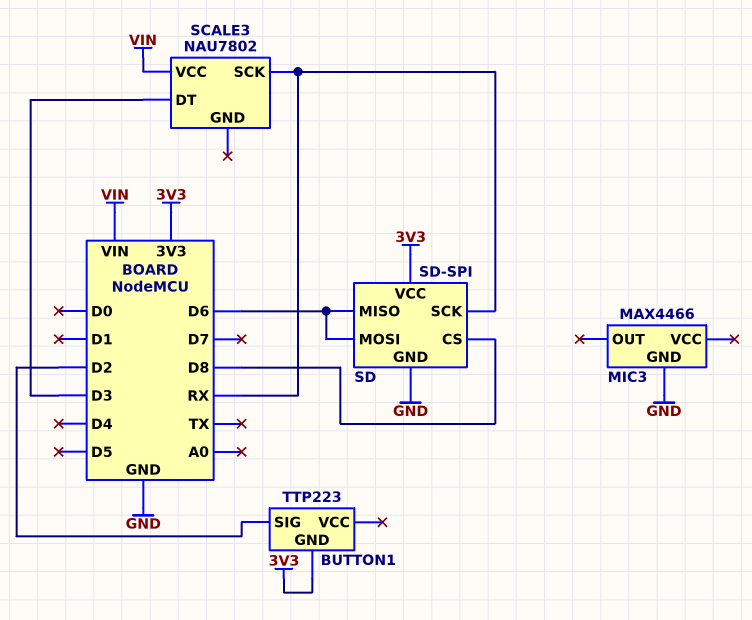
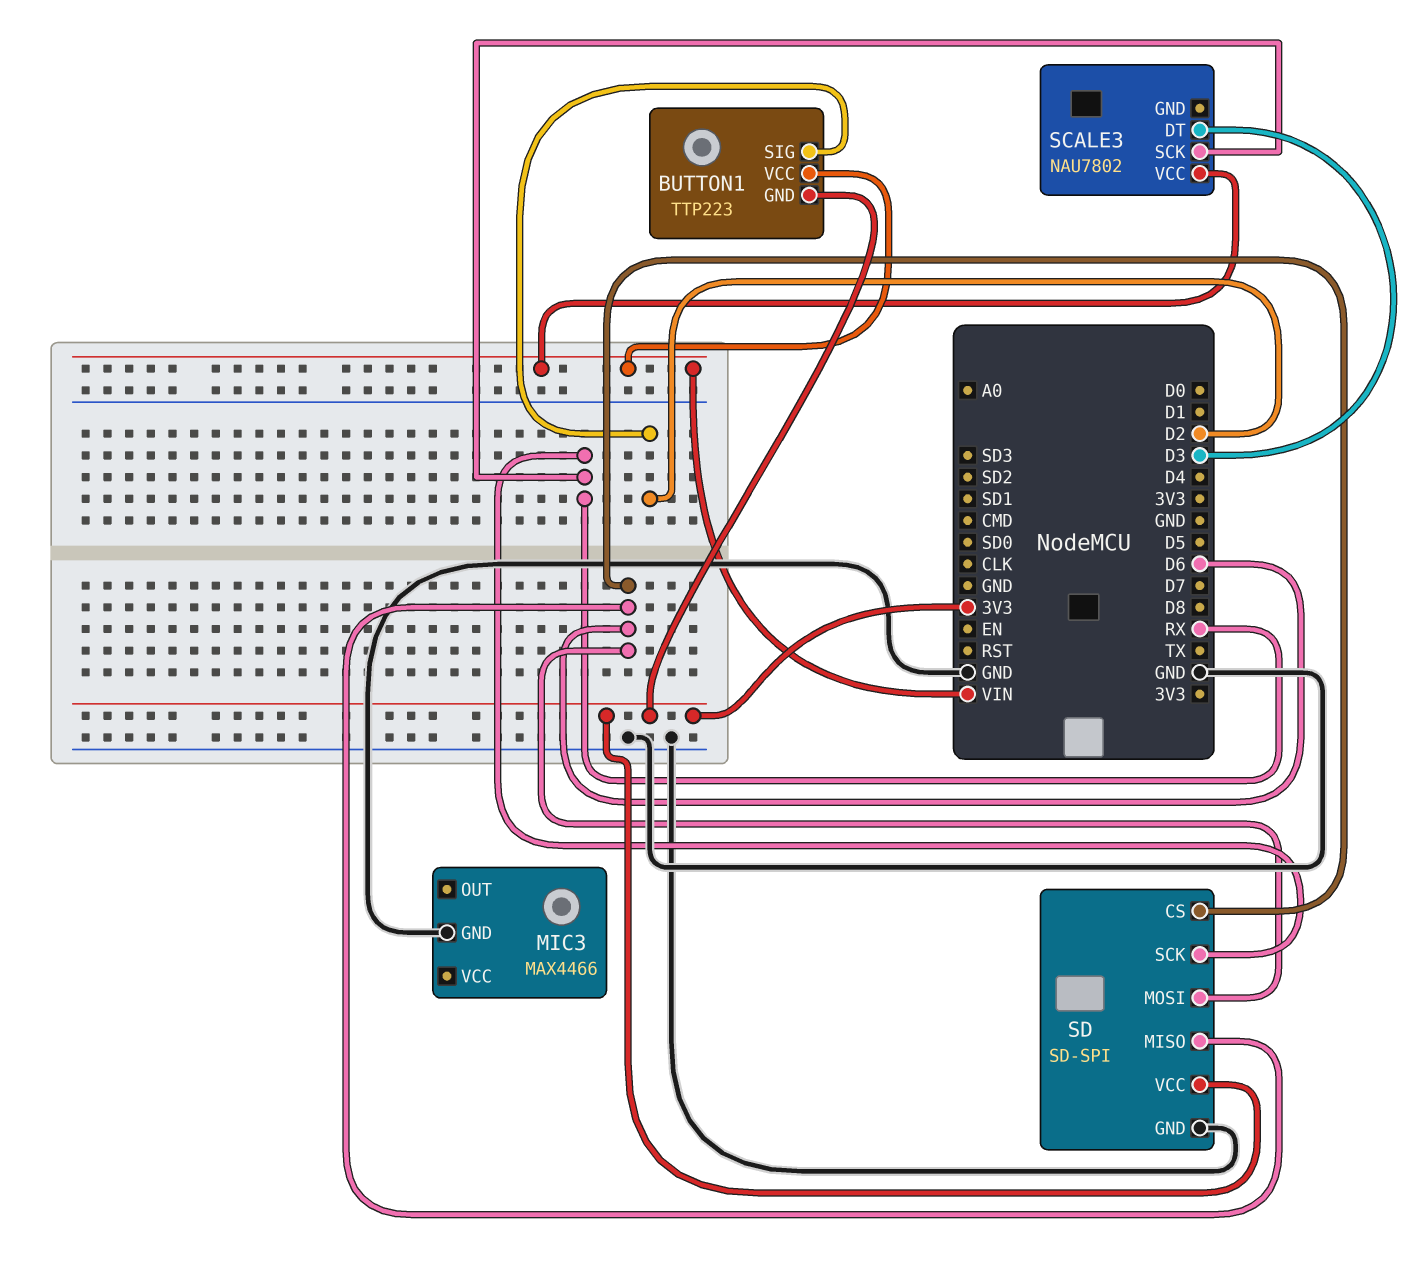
BUTTON1 pin VCC: none -> VIN
SD pin CS: D8 -> D6

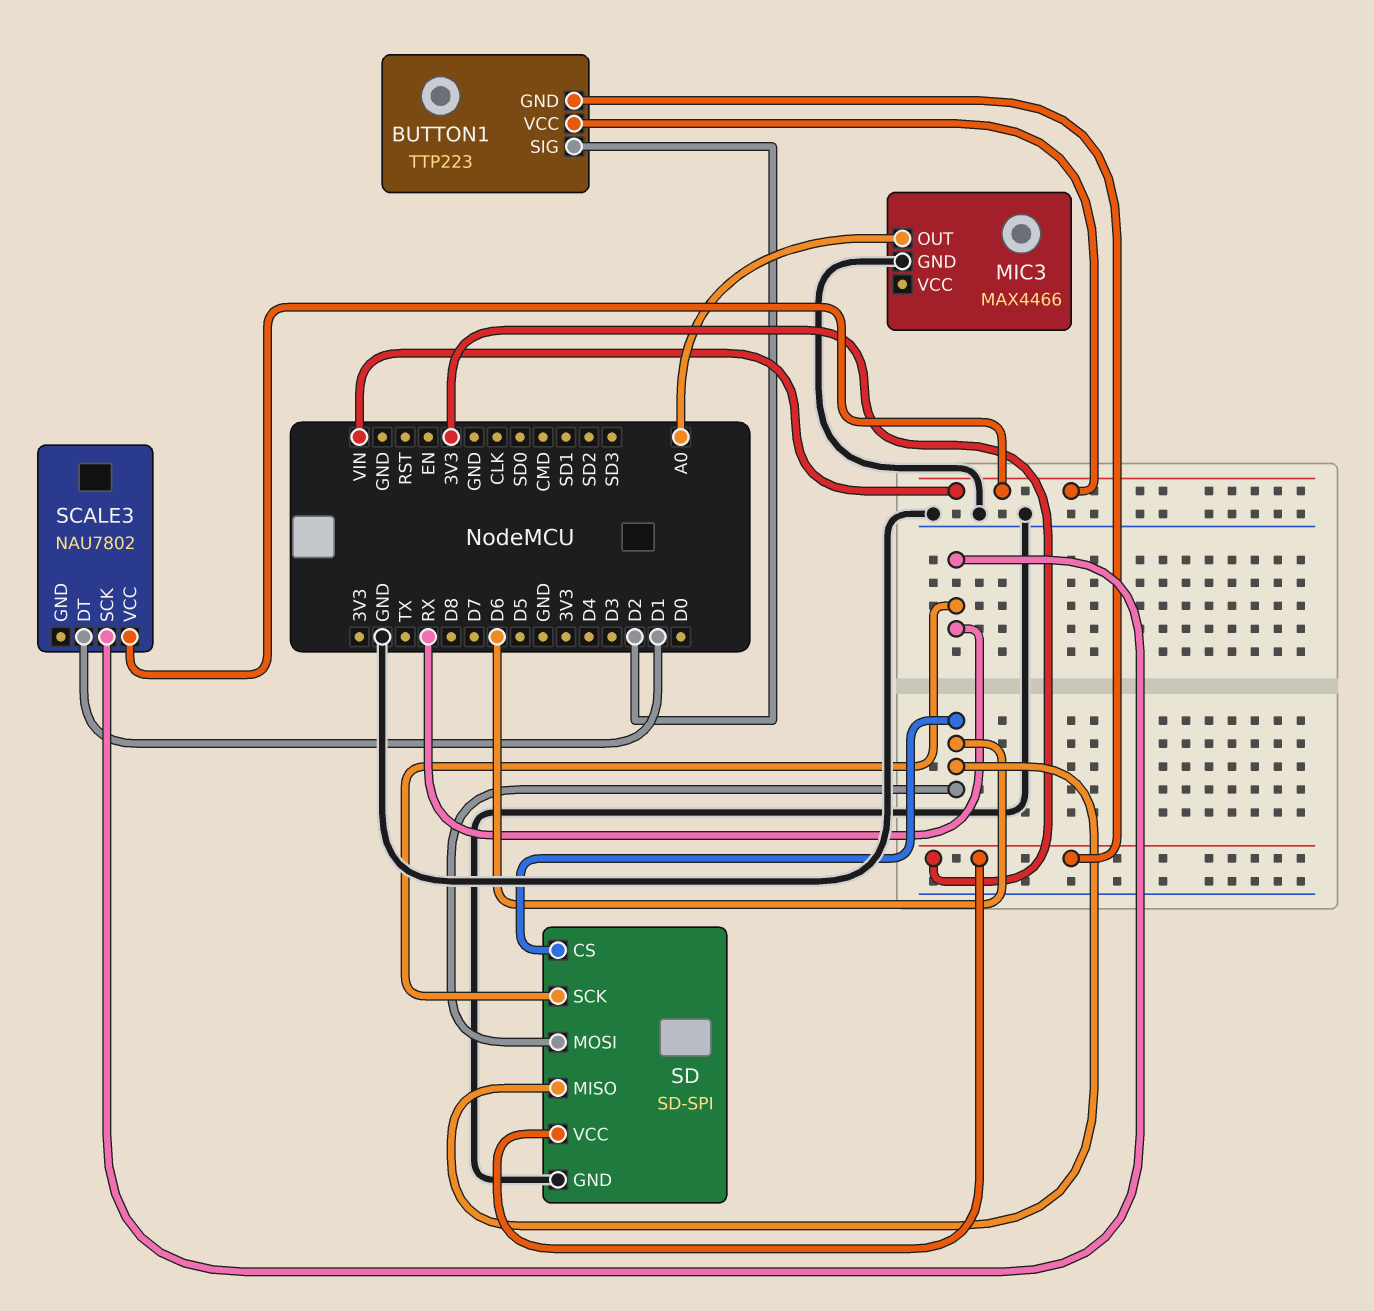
MIC3 pin OUT: none -> A0
SCALE3 pin DT: D3 -> D1

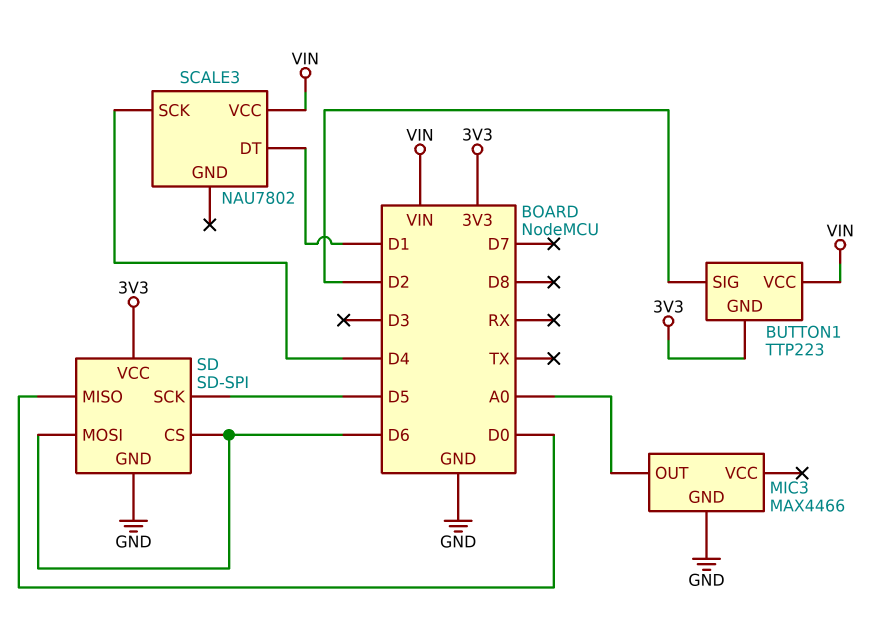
SCALE3 pin SCK: RX -> D4
SD pin MISO: D6 -> D0
SD pin SCK: RX -> D5

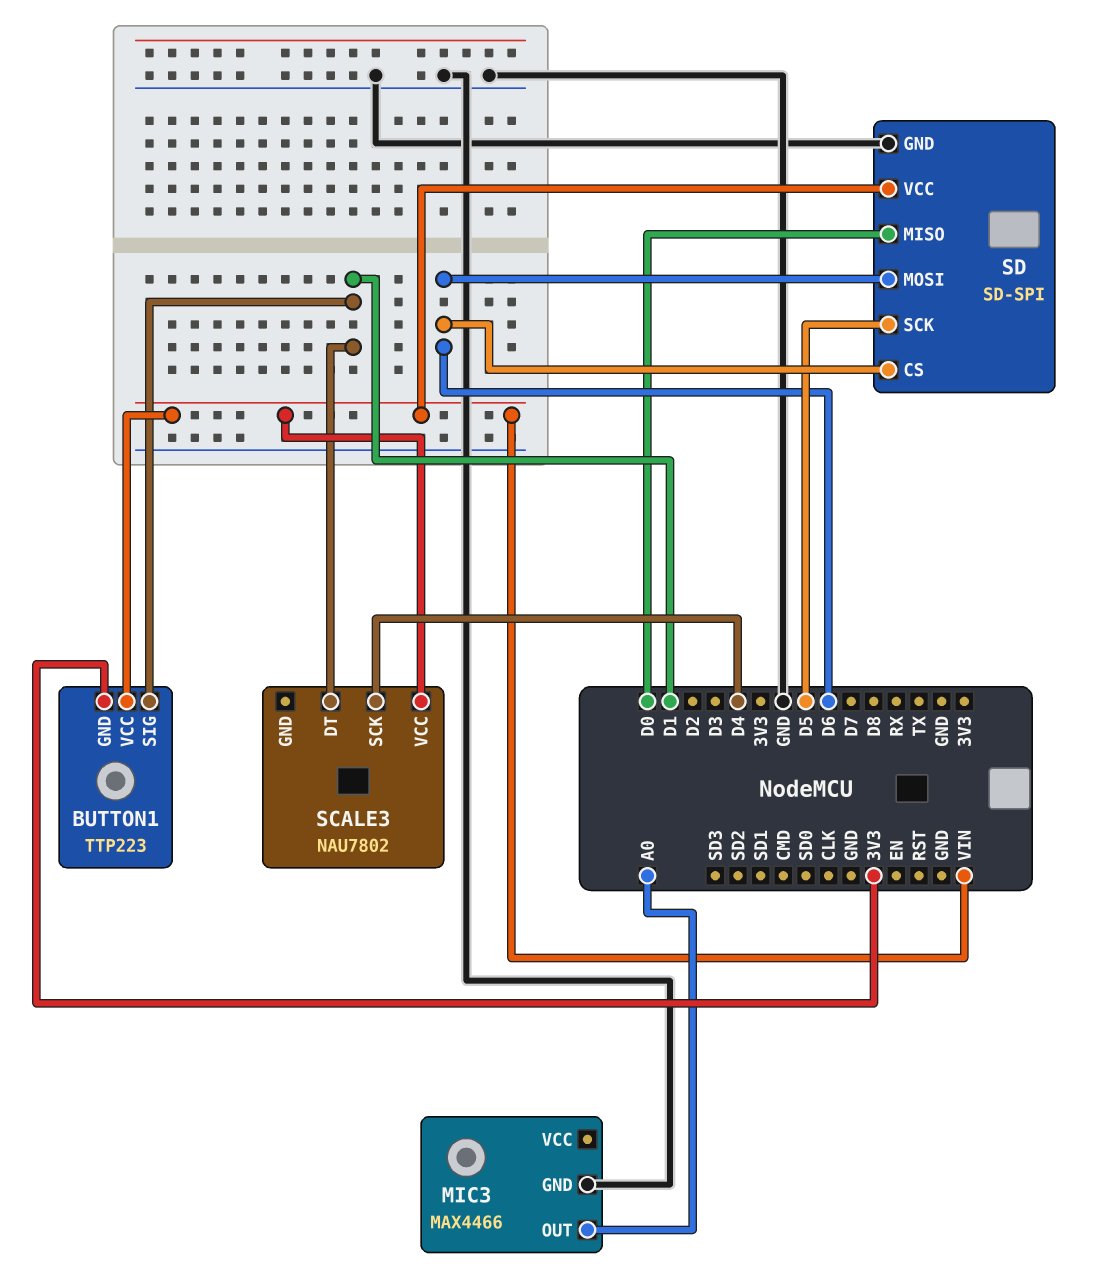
BUTTON1 pin SIG: D2 -> D1
SD pin VCC: 3V3 -> VIN

